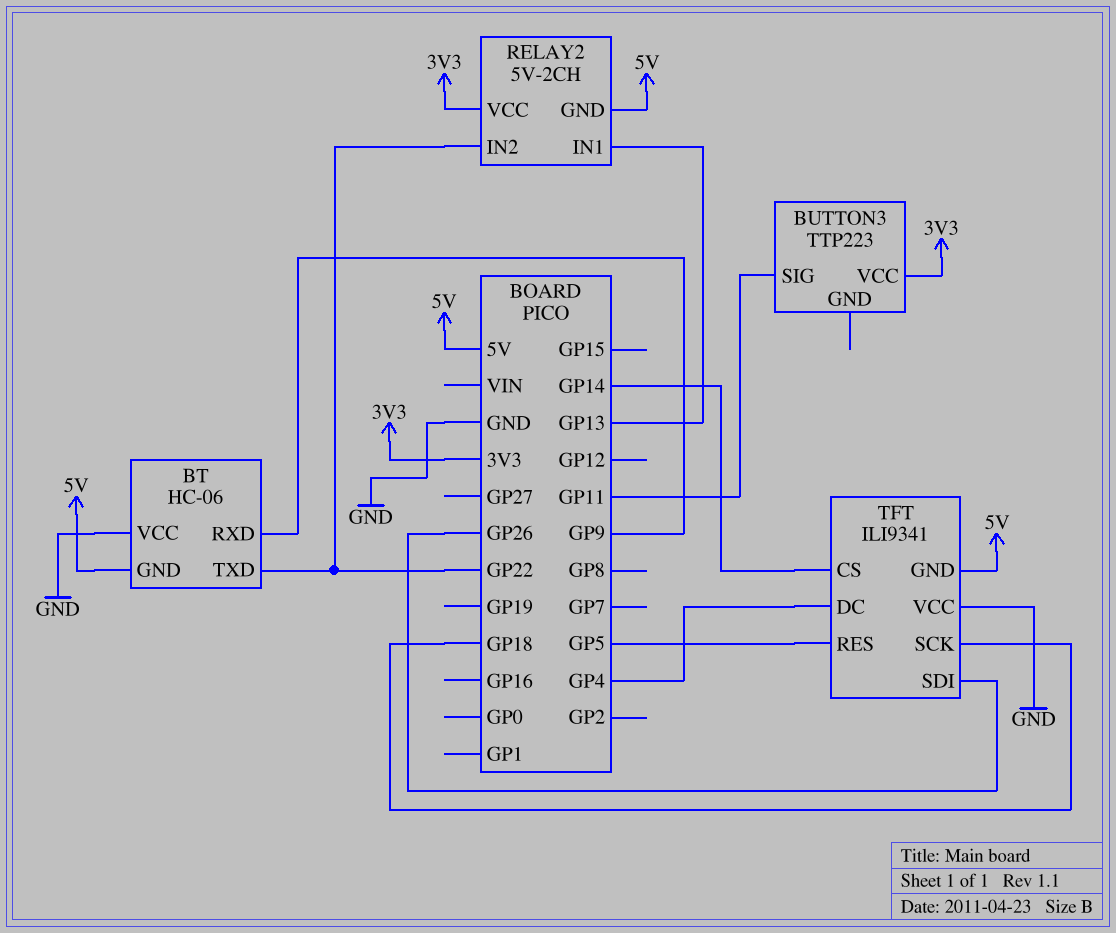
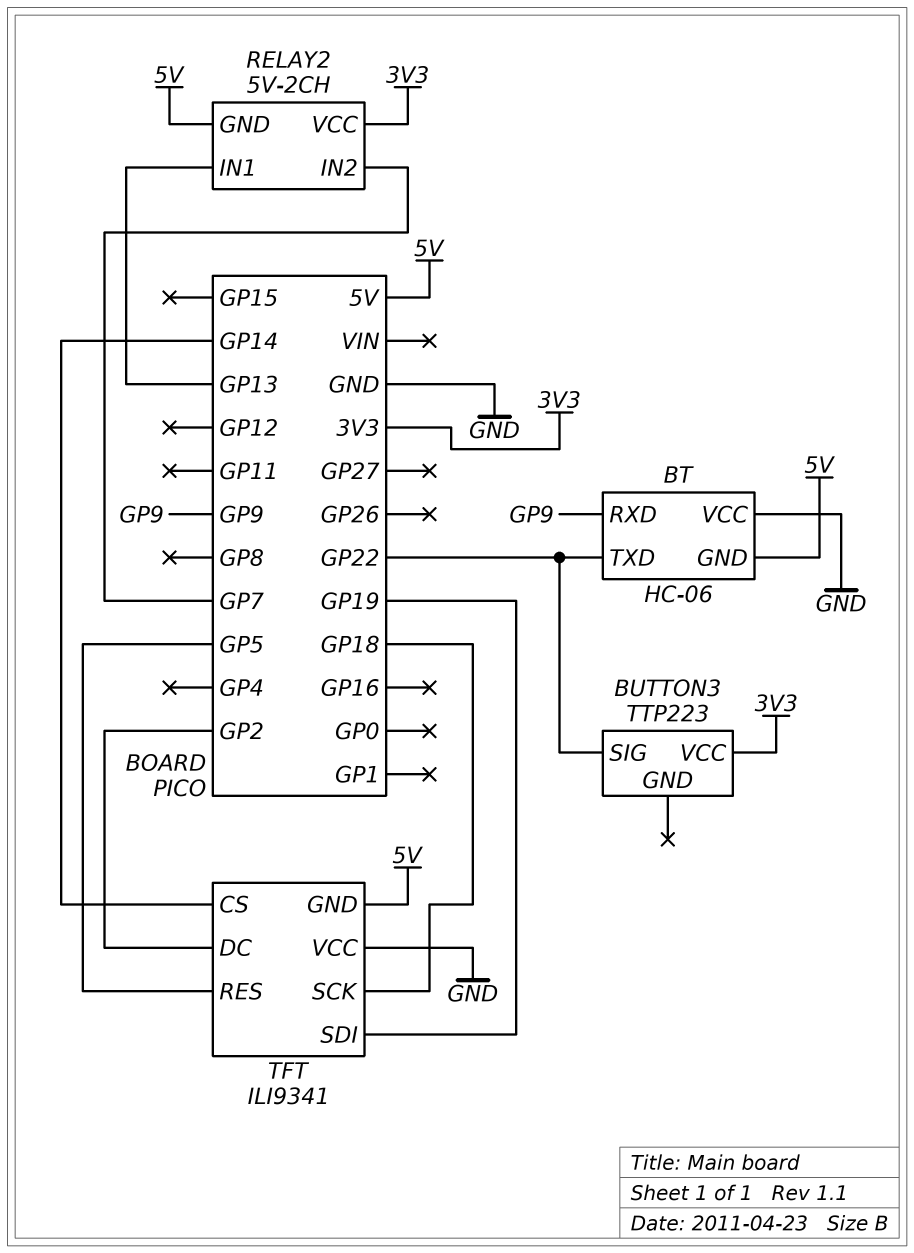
BUTTON3 pin SIG: GP11 -> GP22
RELAY2 pin IN2: GP22 -> GP7
TFT pin DC: GP4 -> GP2
TFT pin SDI: GP26 -> GP19

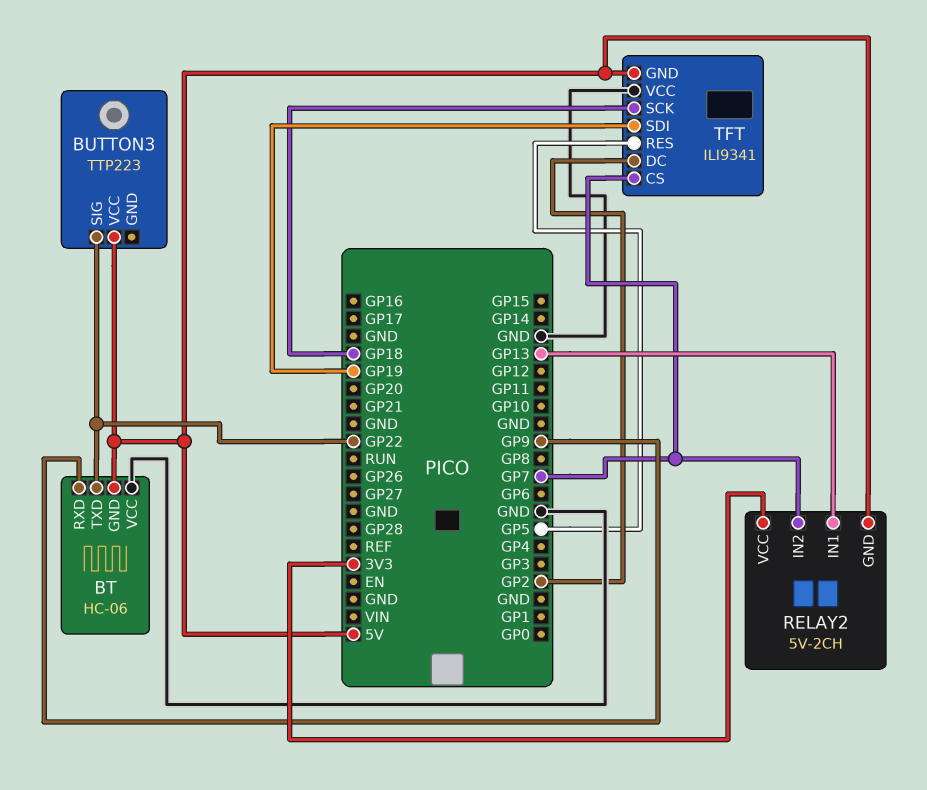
BUTTON3 pin VCC: 3V3 -> 5V
TFT pin CS: GP14 -> GP7

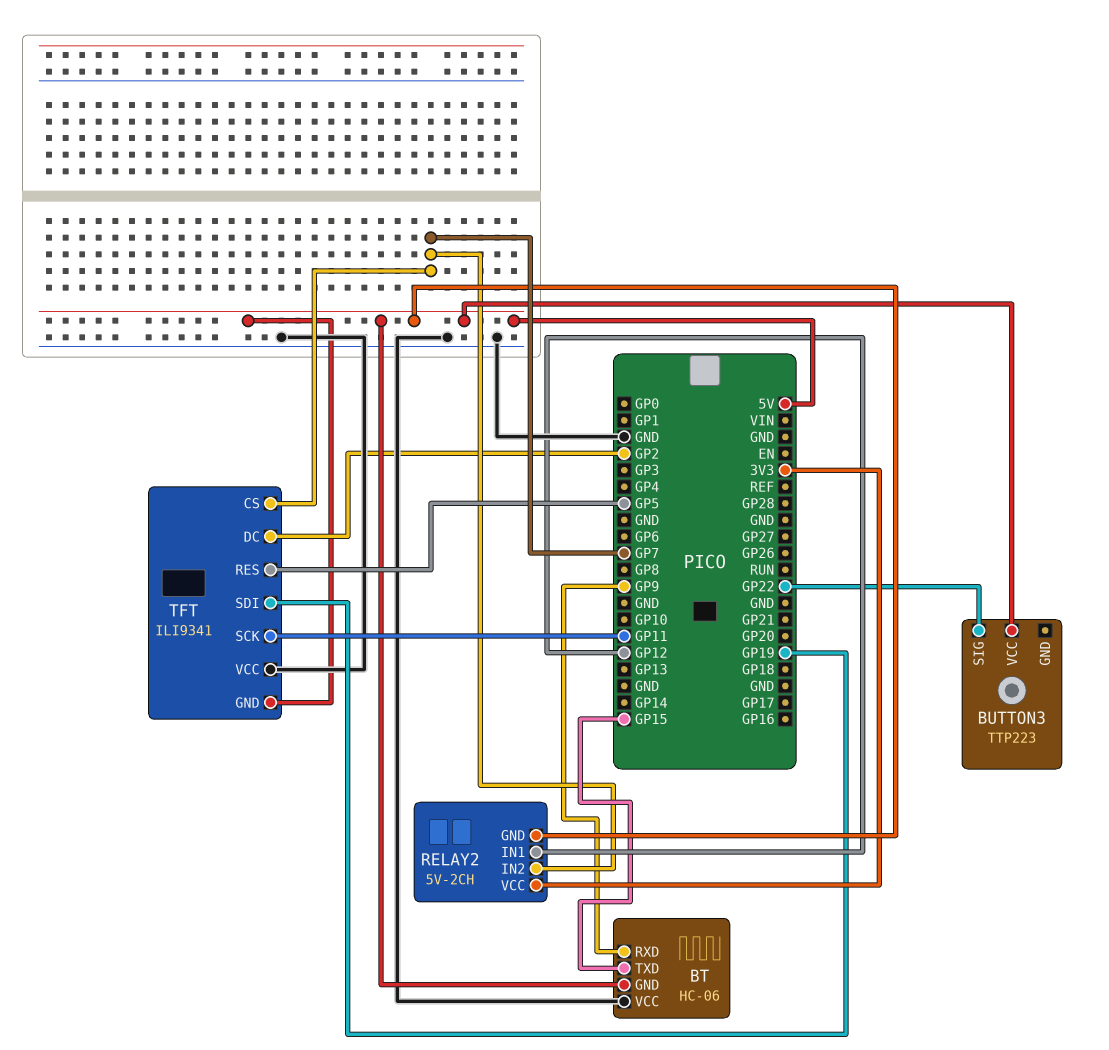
BT pin TXD: GP22 -> GP15
RELAY2 pin IN1: GP13 -> GP12
TFT pin SCK: GP18 -> GP11

